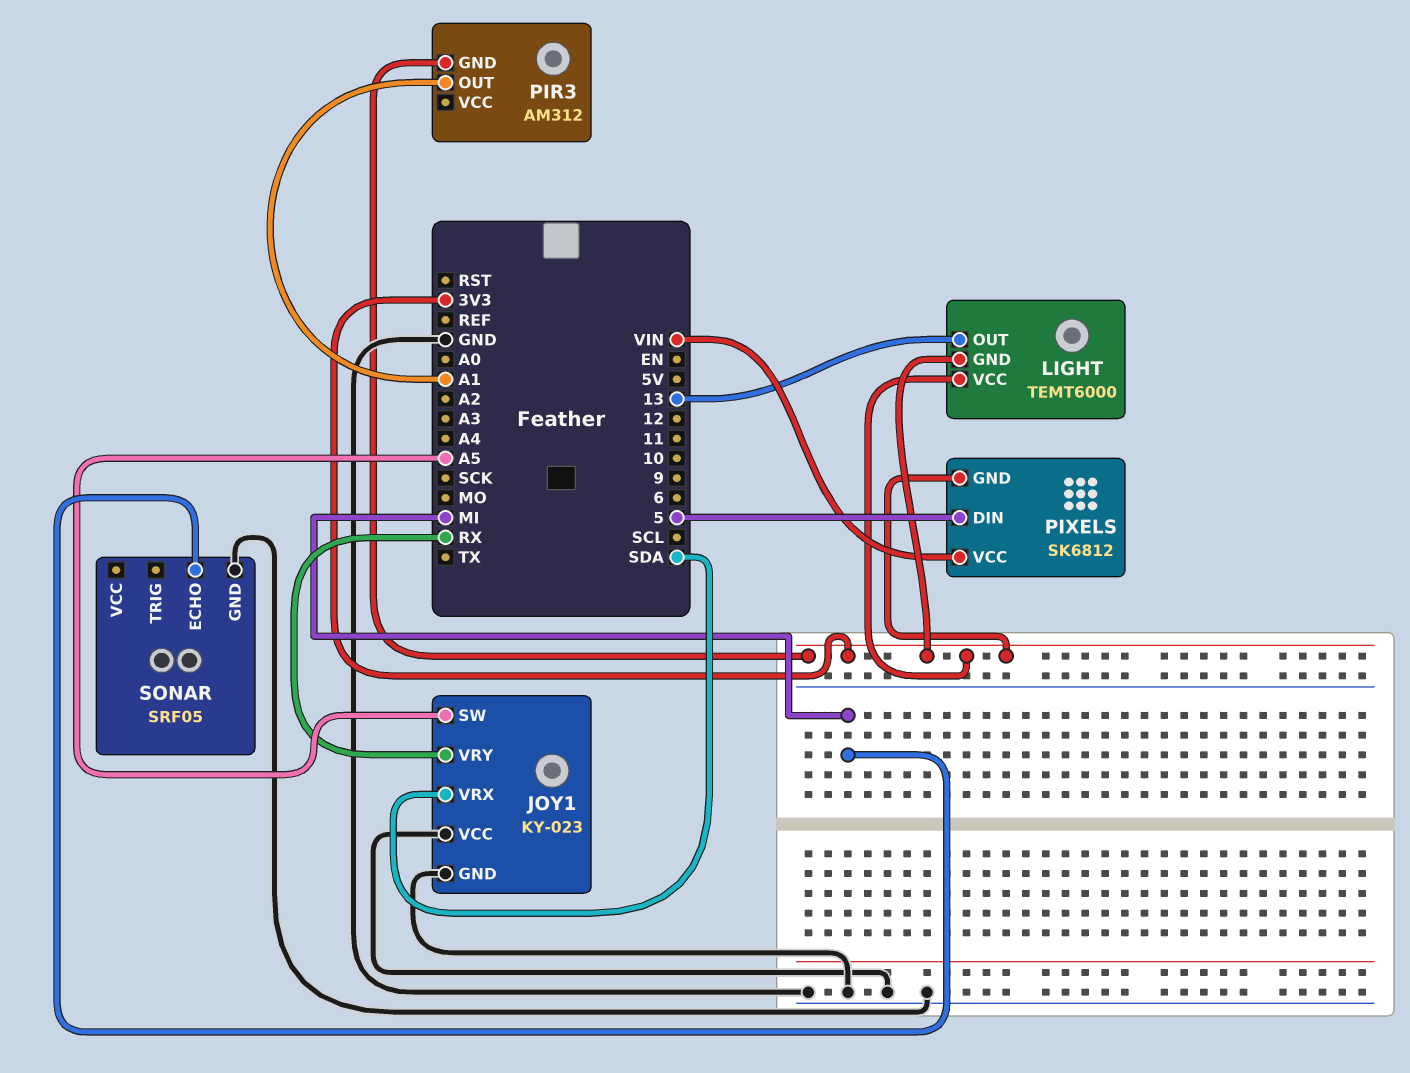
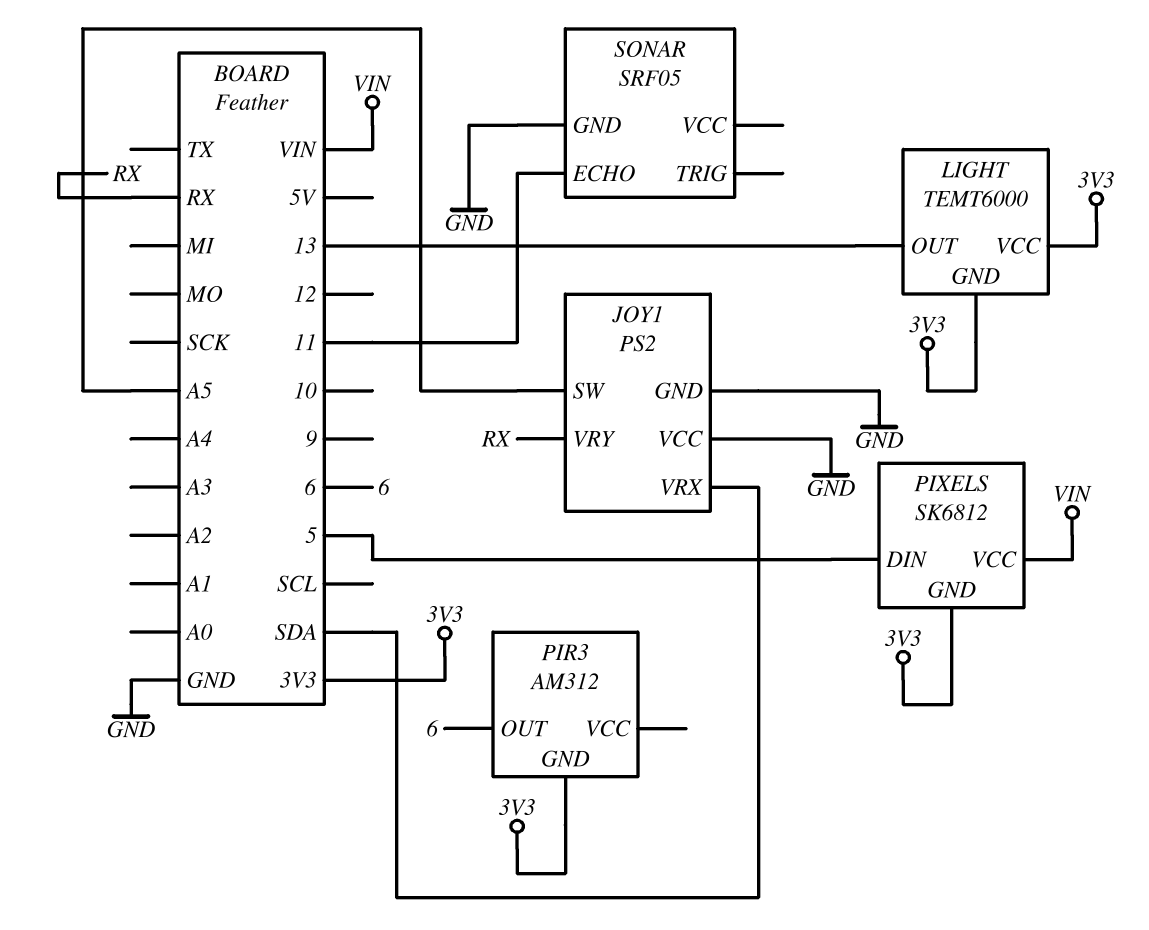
JOY1: KY-023 -> PS2
PIR3 pin OUT: A1 -> 6
SONAR pin ECHO: MI -> 11

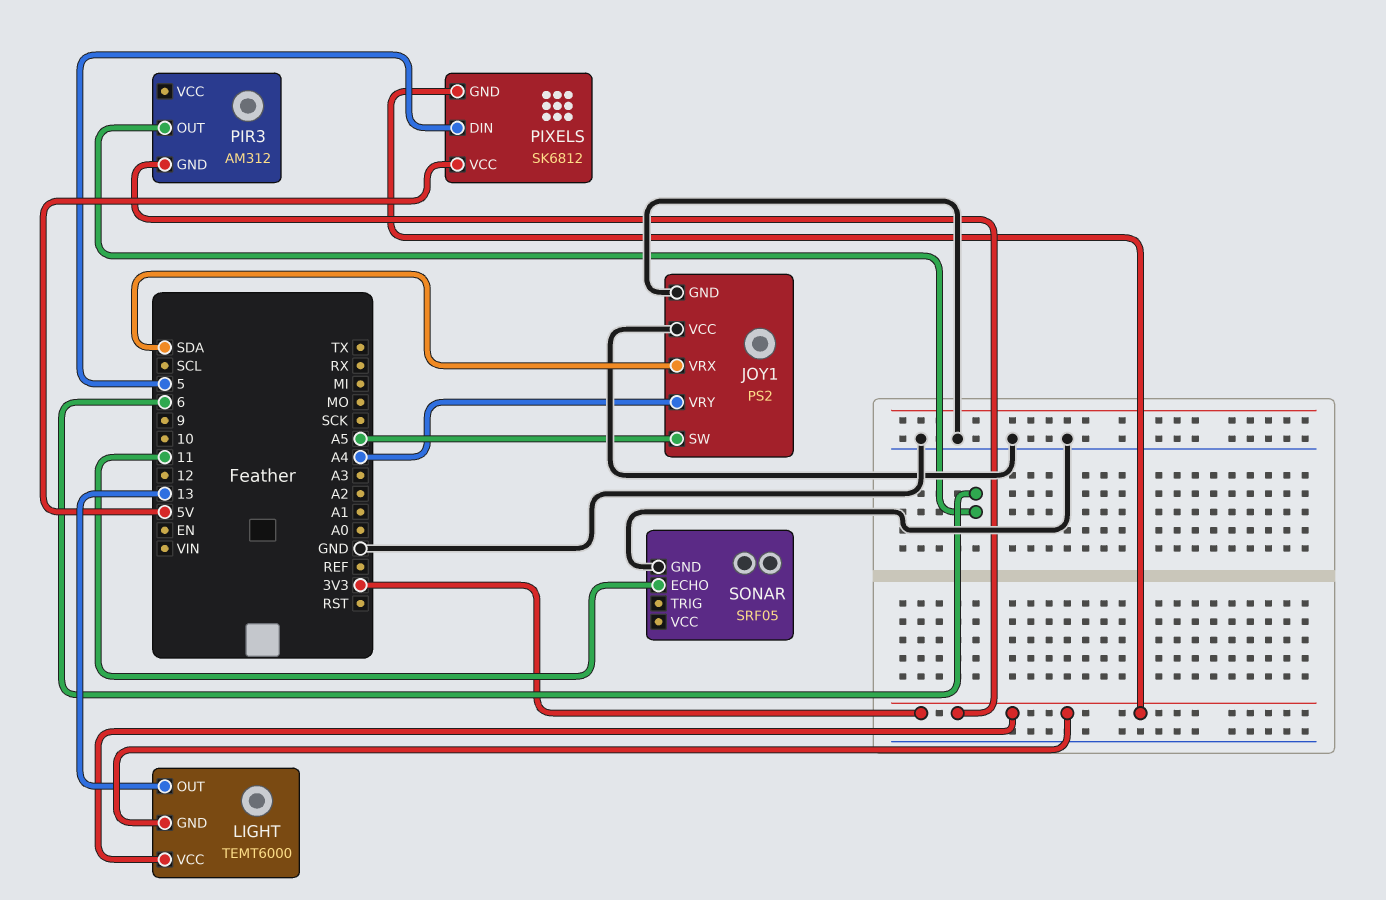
JOY1 pin VRY: RX -> A4
PIXELS pin VCC: VIN -> 5V

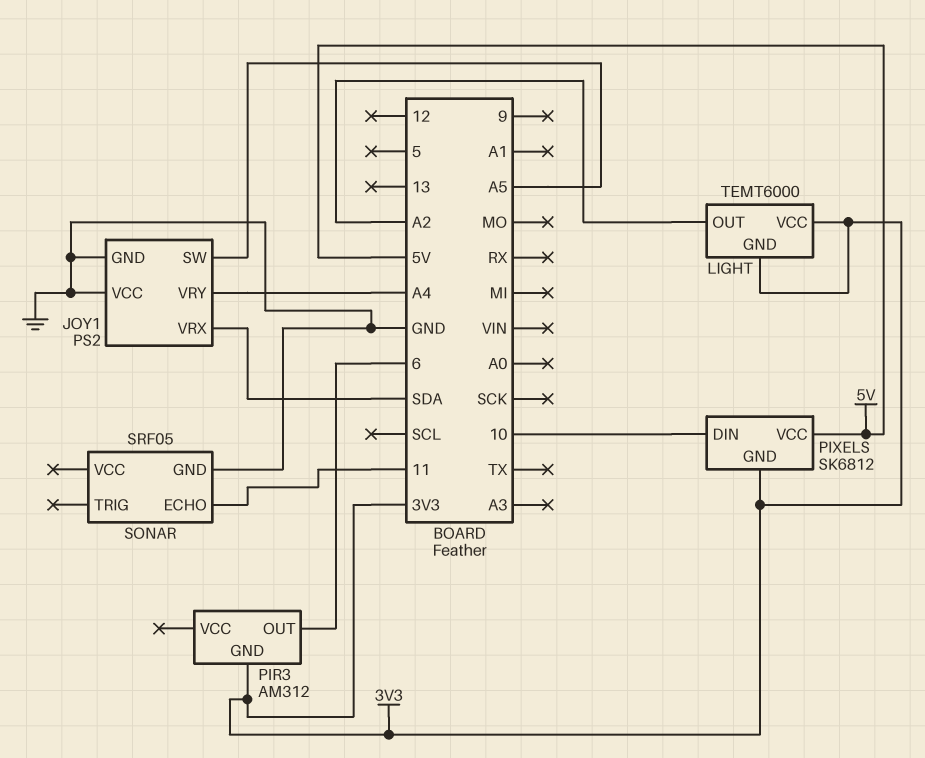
LIGHT pin OUT: 13 -> A2
PIXELS pin DIN: 5 -> 10

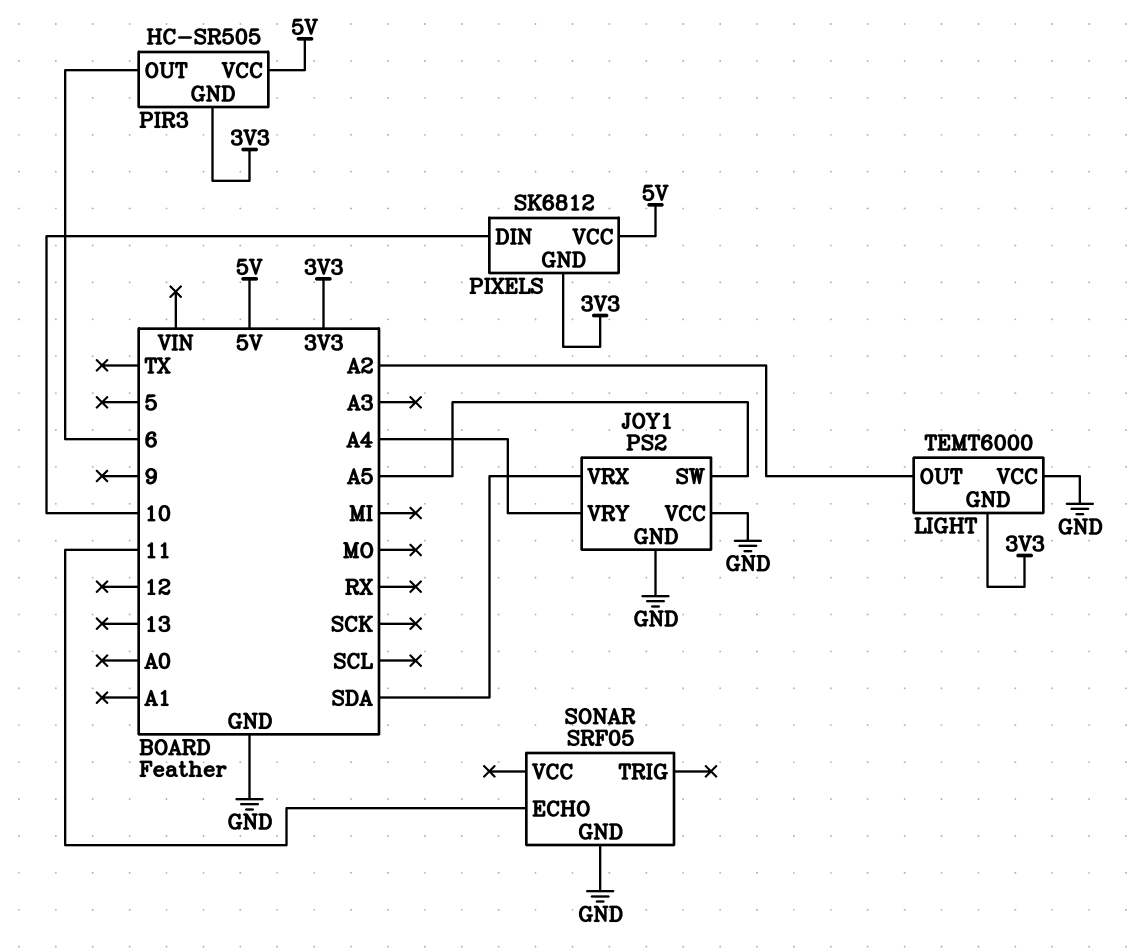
LIGHT pin VCC: 3V3 -> GND
PIR3: AM312 -> HC-SR505
PIR3 pin VCC: none -> 5V

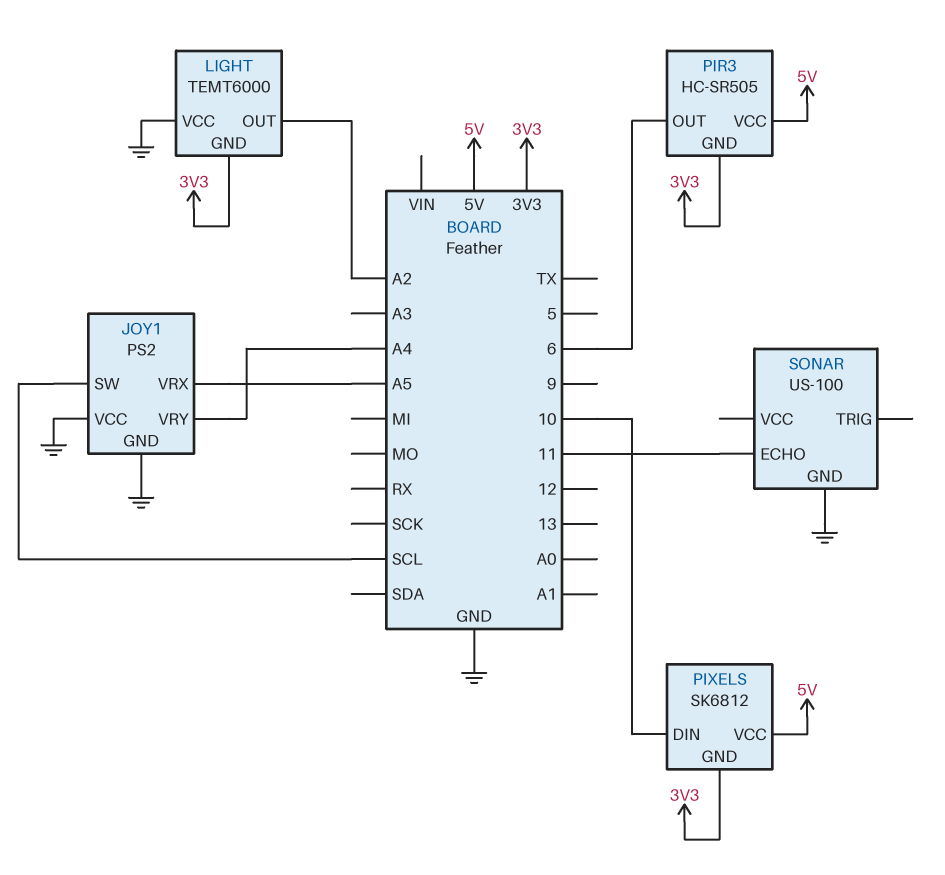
JOY1 pin SW: A5 -> SCL
JOY1 pin VRX: SDA -> A5
SONAR: SRF05 -> US-100

